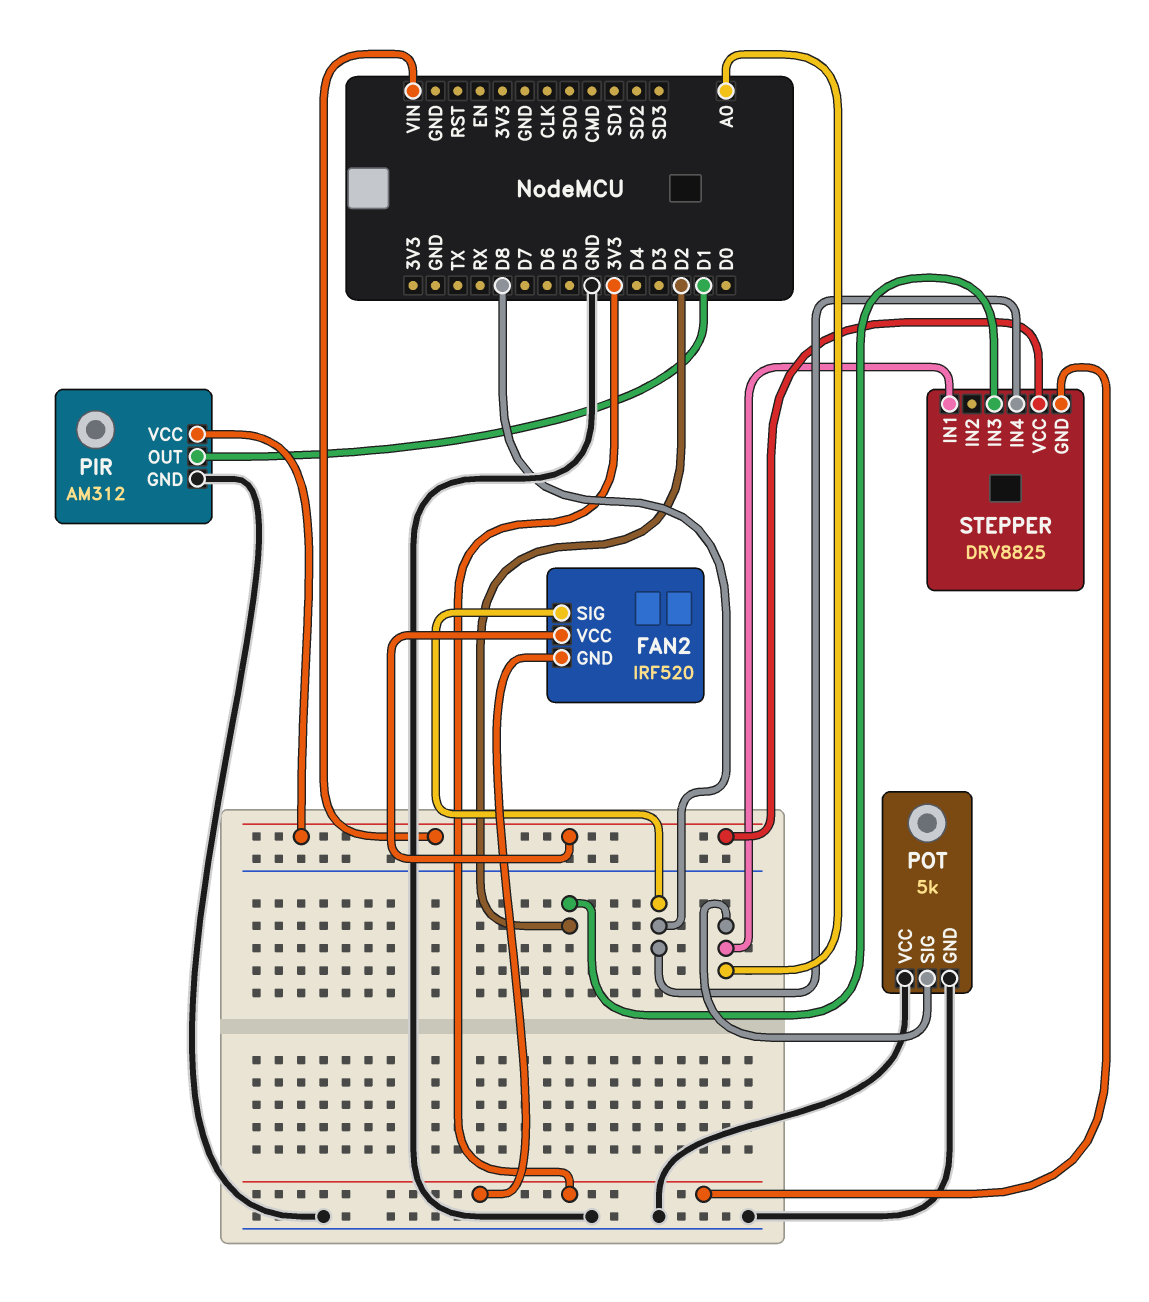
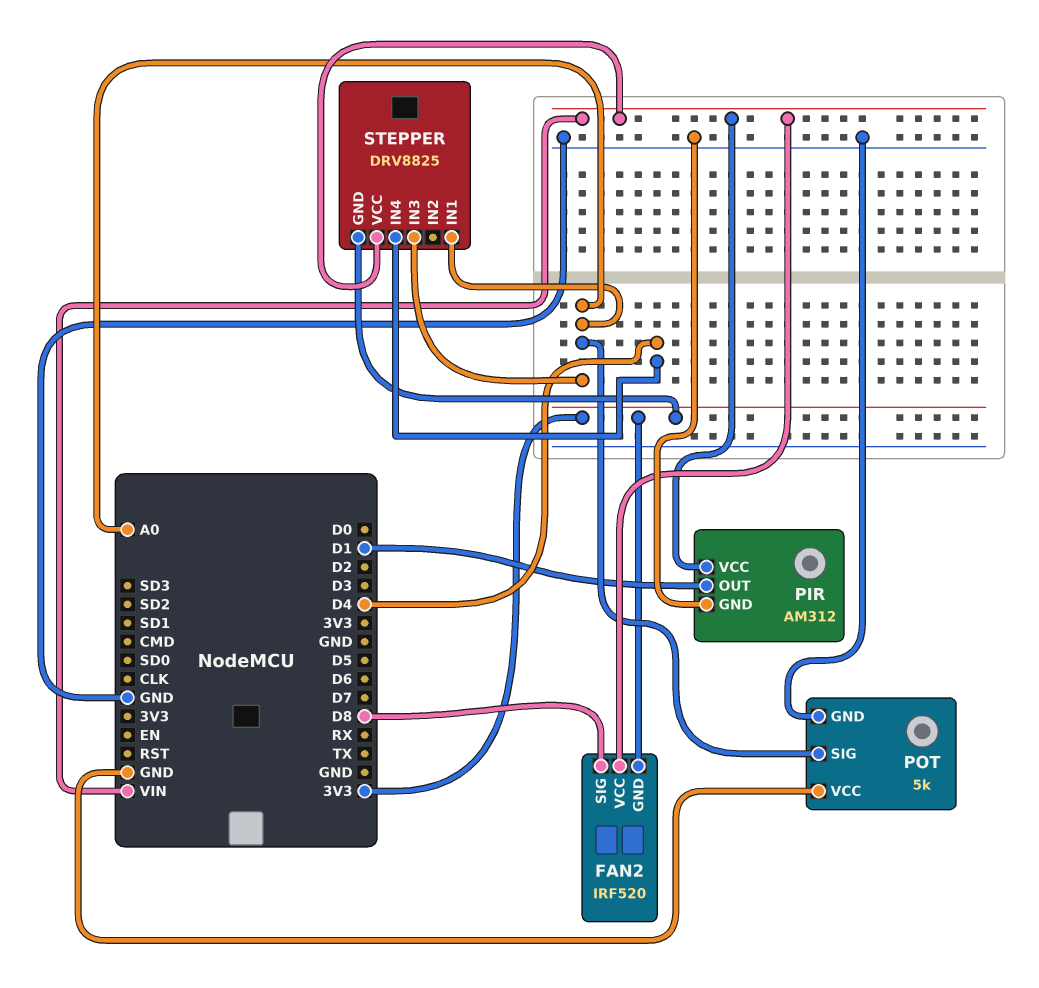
STEPPER pin IN3: D2 -> A0
STEPPER pin IN4: D8 -> D4

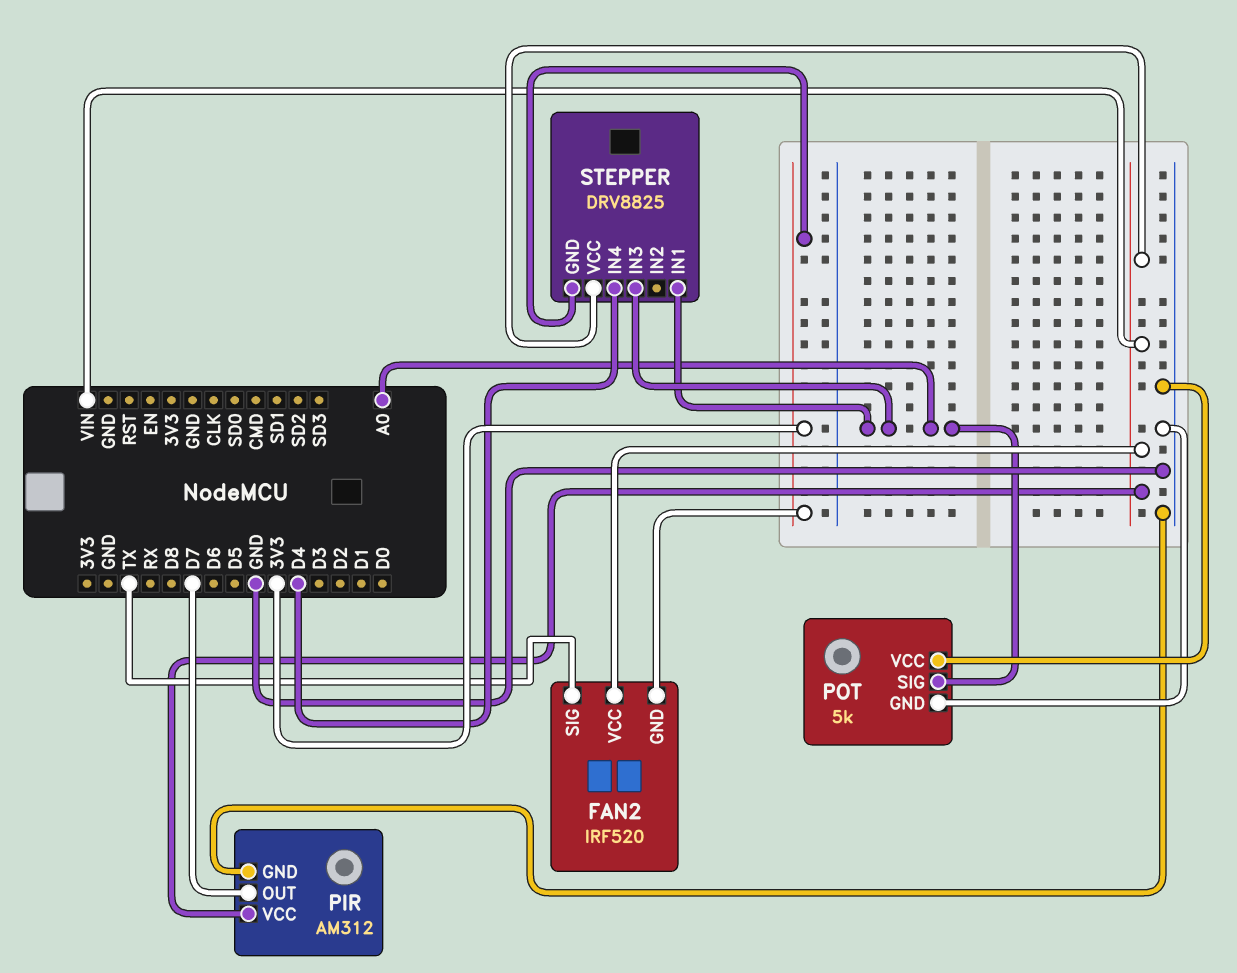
FAN2 pin SIG: D8 -> TX
PIR pin OUT: D1 -> D7

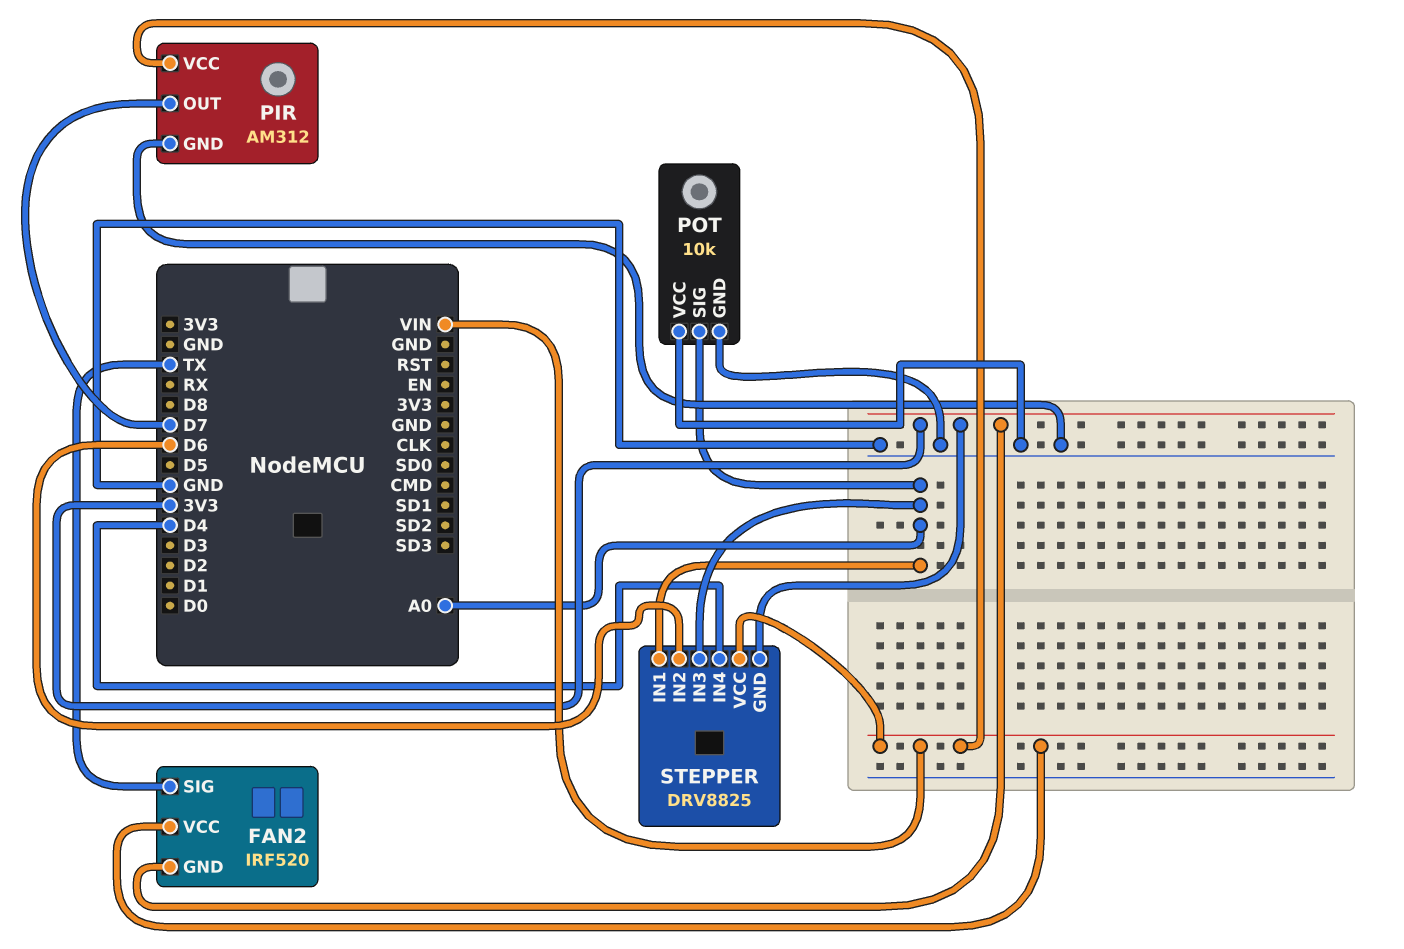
POT: 5k -> 10k
STEPPER pin IN2: none -> D6

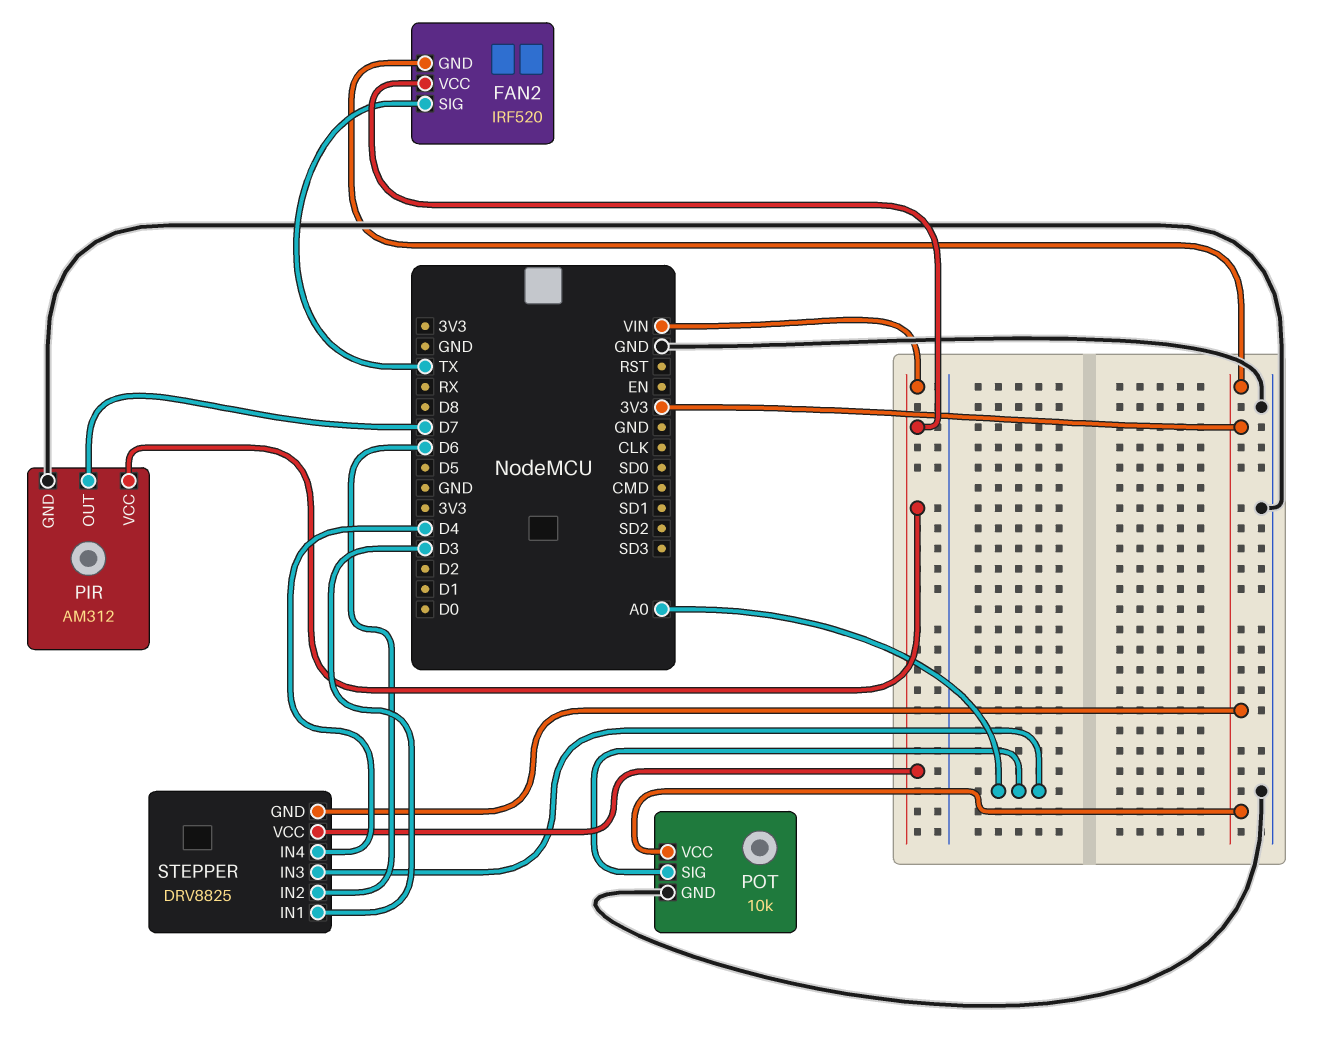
POT pin VCC: GND -> 3V3
STEPPER pin IN1: A0 -> D3

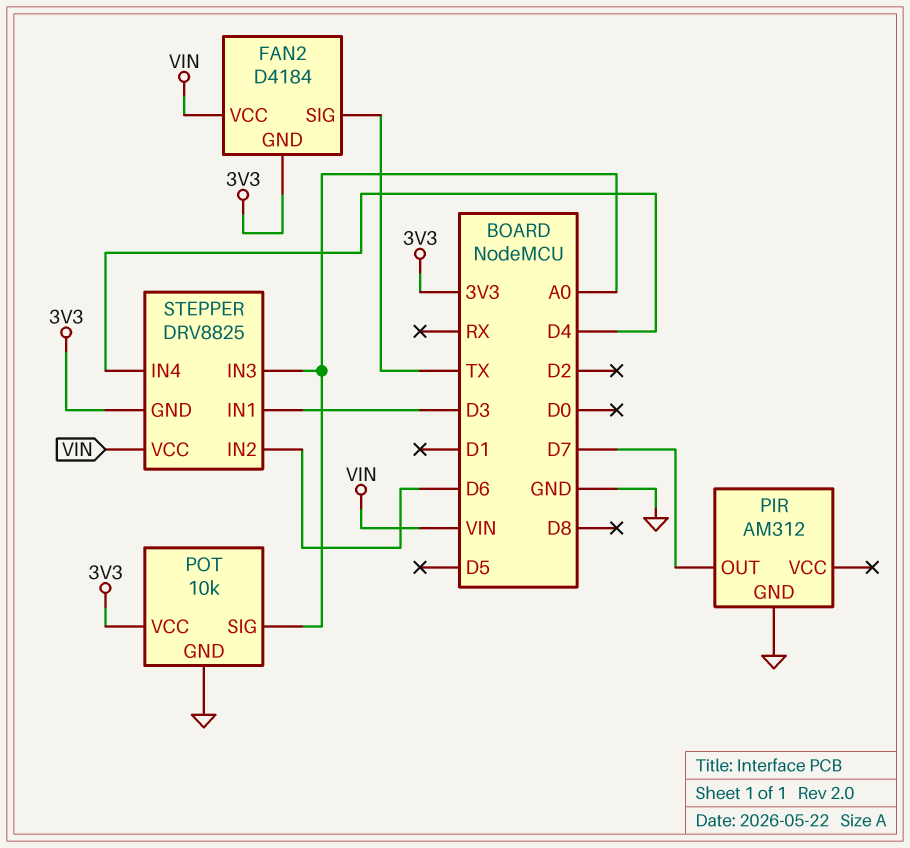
FAN2: IRF520 -> D4184
PIR pin VCC: VIN -> none

